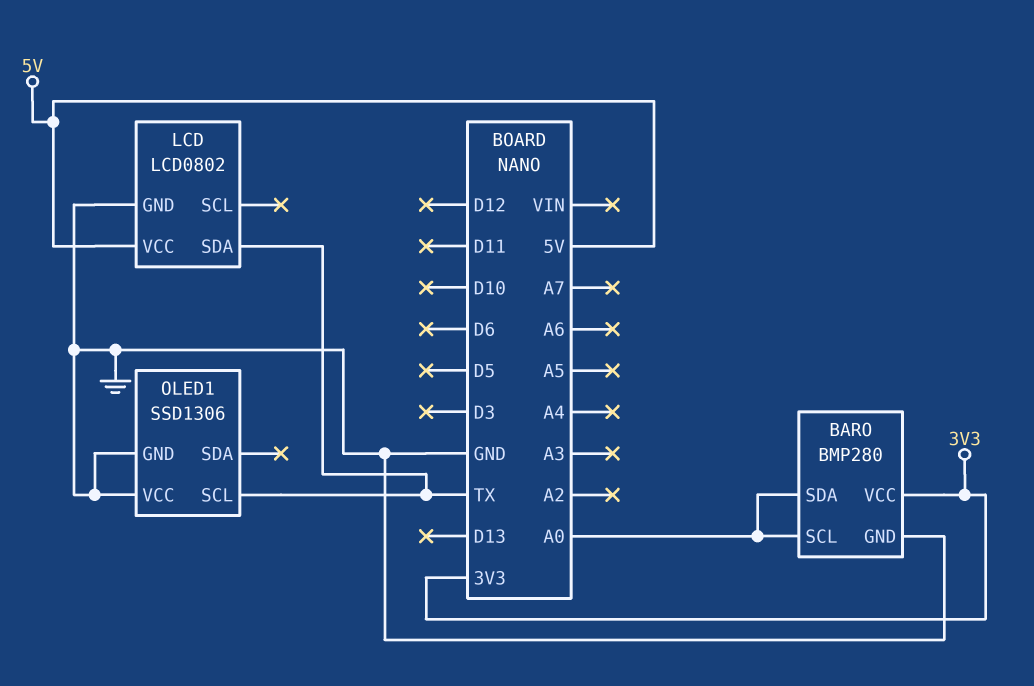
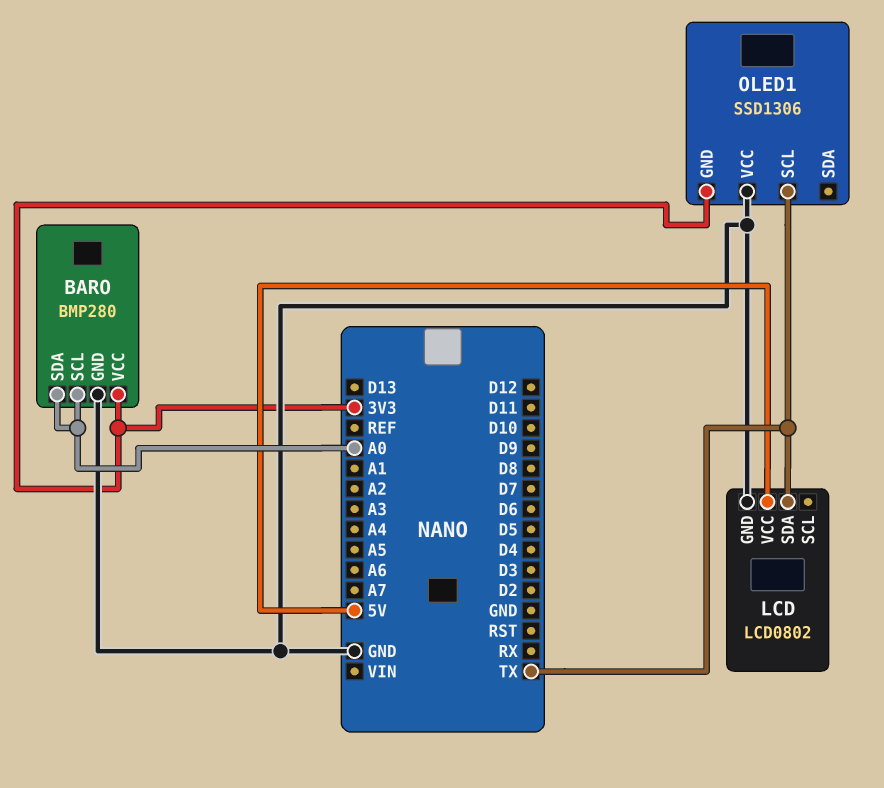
OLED1 pin GND: GND -> 3V3

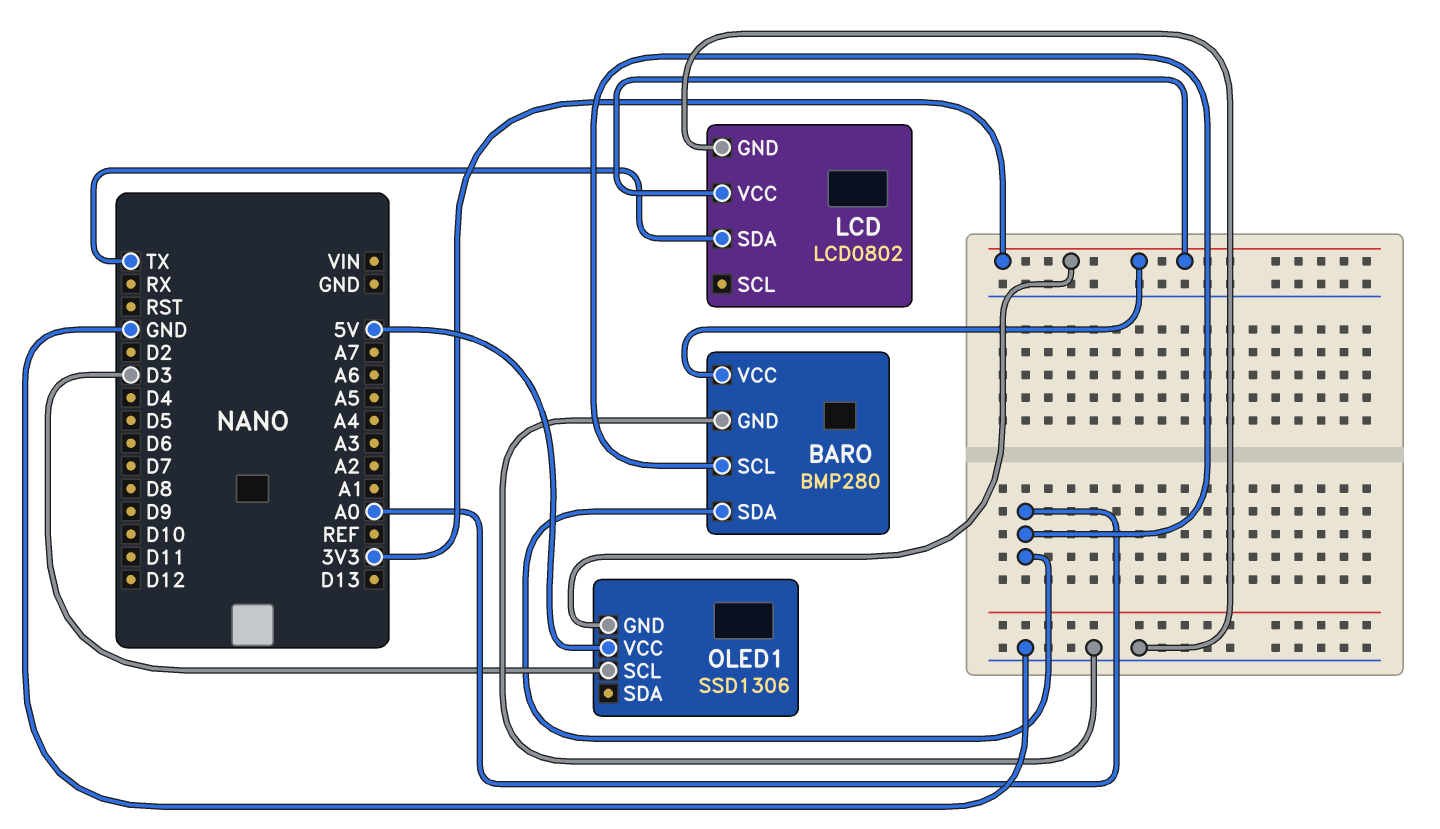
LCD pin VCC: 5V -> 3V3
OLED1 pin SCL: TX -> D3
OLED1 pin VCC: GND -> 5V

